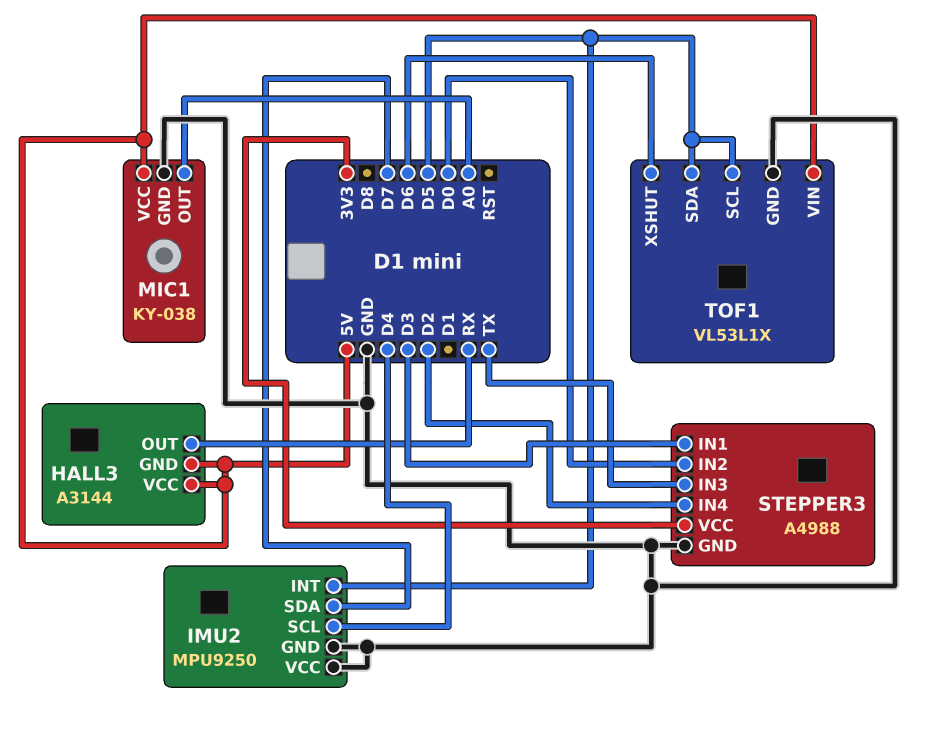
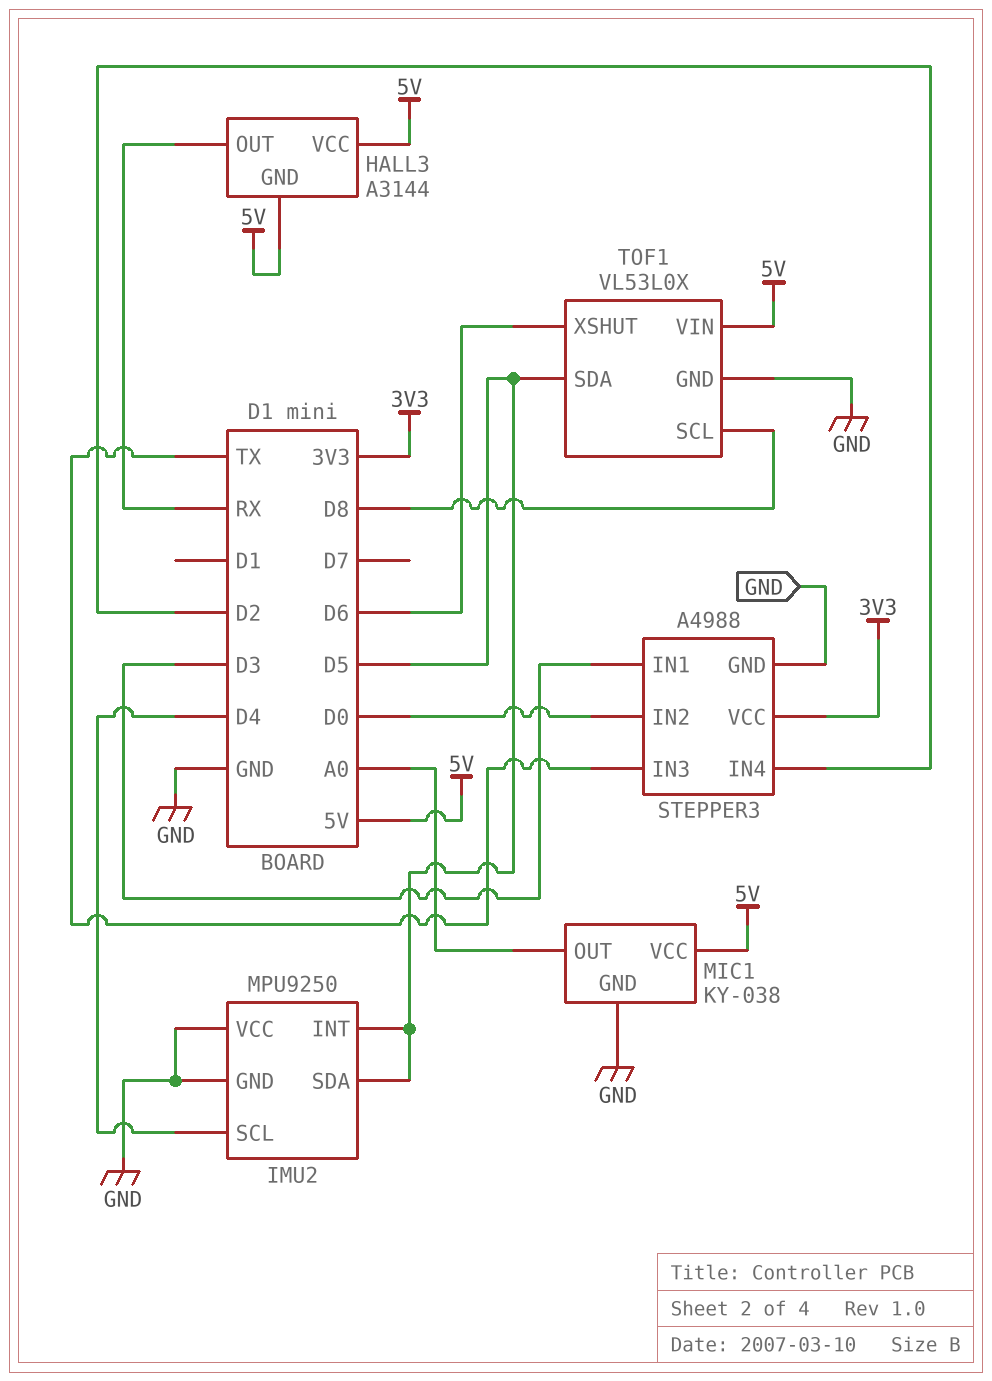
IMU2 pin SDA: D7 -> D5
TOF1: VL53L1X -> VL53L0X
TOF1 pin SCL: D5 -> D8

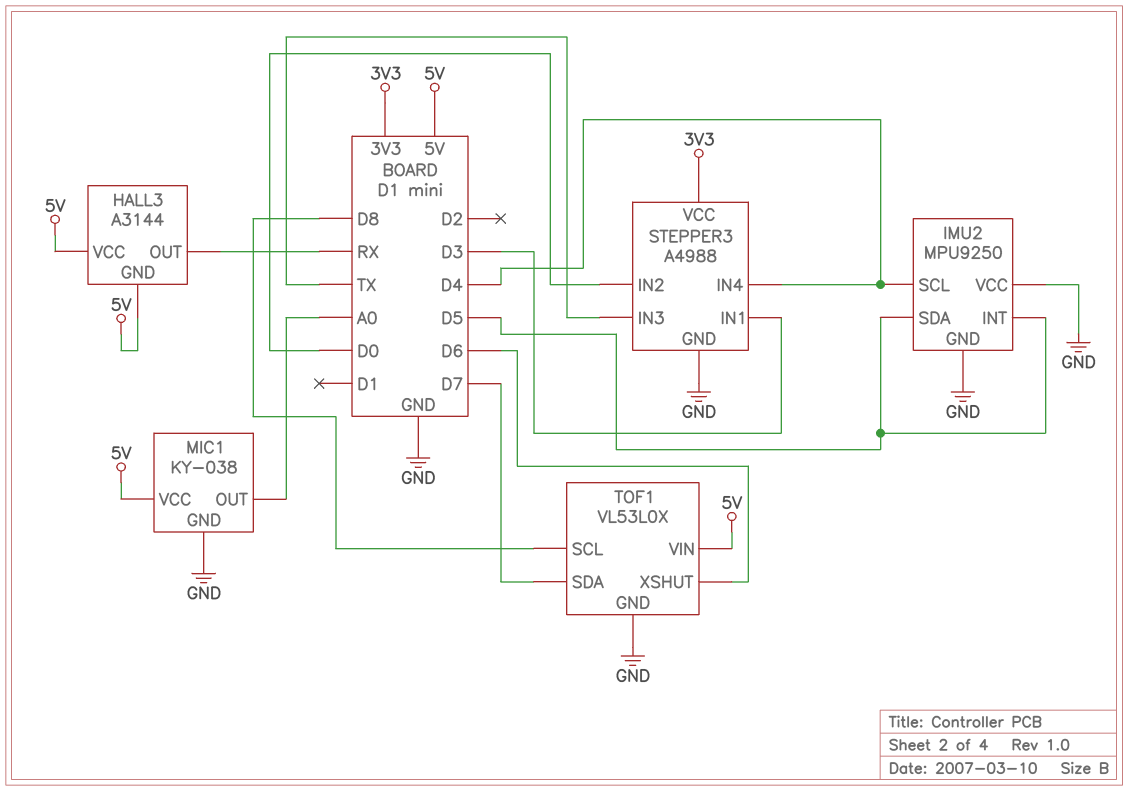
STEPPER3 pin IN4: D2 -> D4
TOF1 pin SDA: D5 -> D7

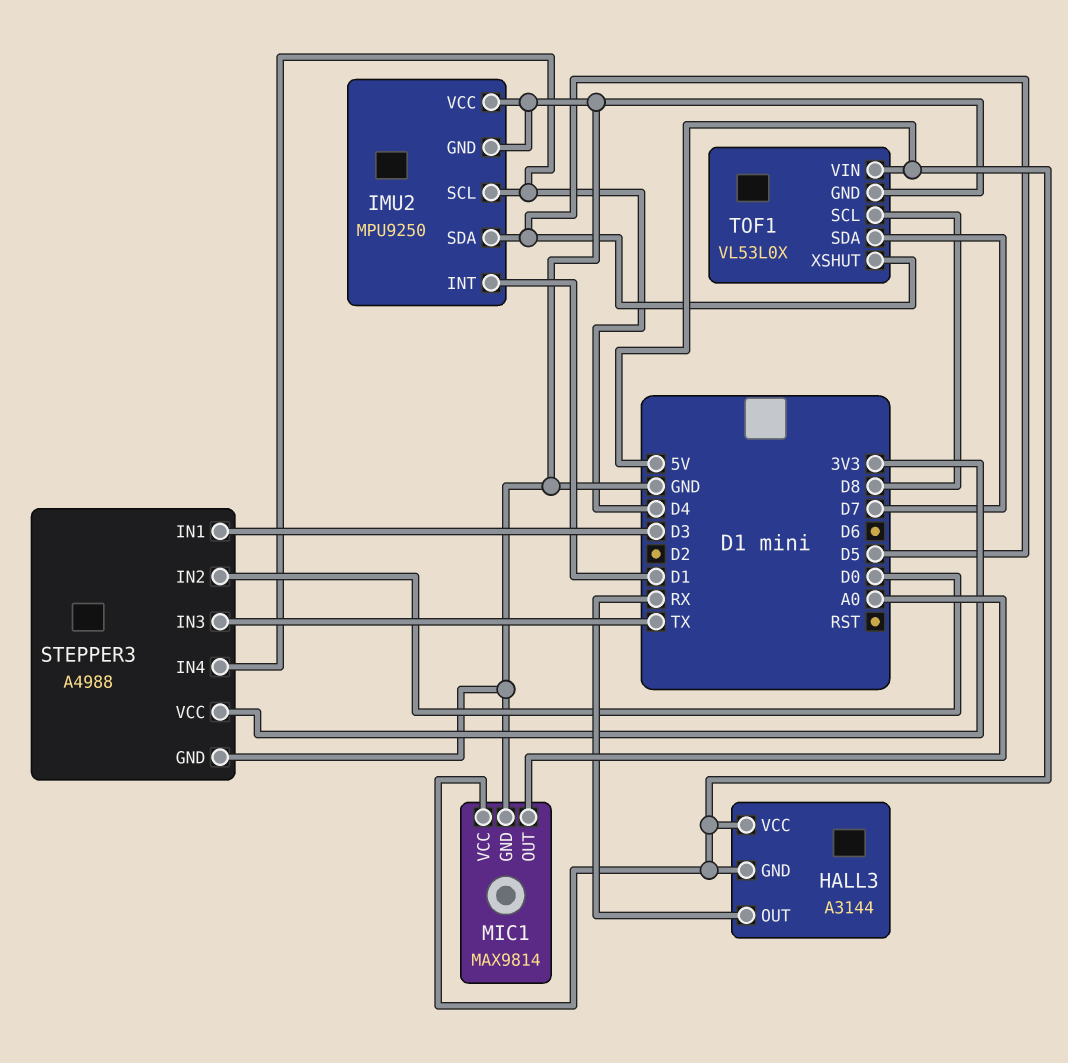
IMU2 pin INT: D5 -> D1
MIC1: KY-038 -> MAX9814
TOF1 pin XSHUT: D6 -> D5

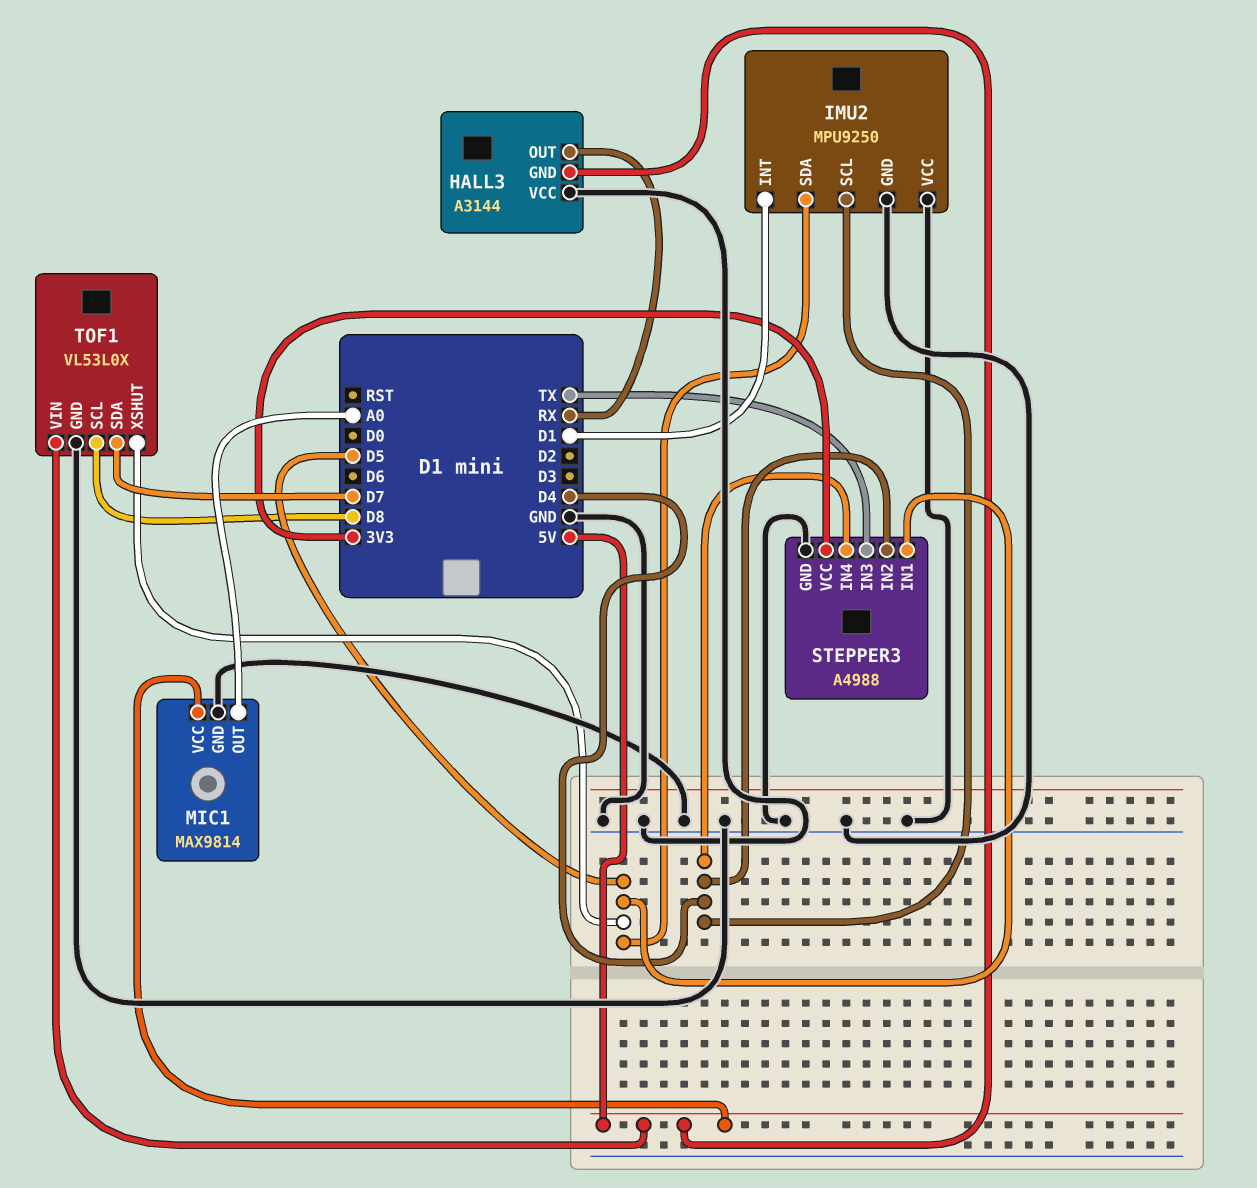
HALL3 pin VCC: 5V -> GND
STEPPER3 pin IN1: D3 -> D5
STEPPER3 pin IN2: D0 -> D4

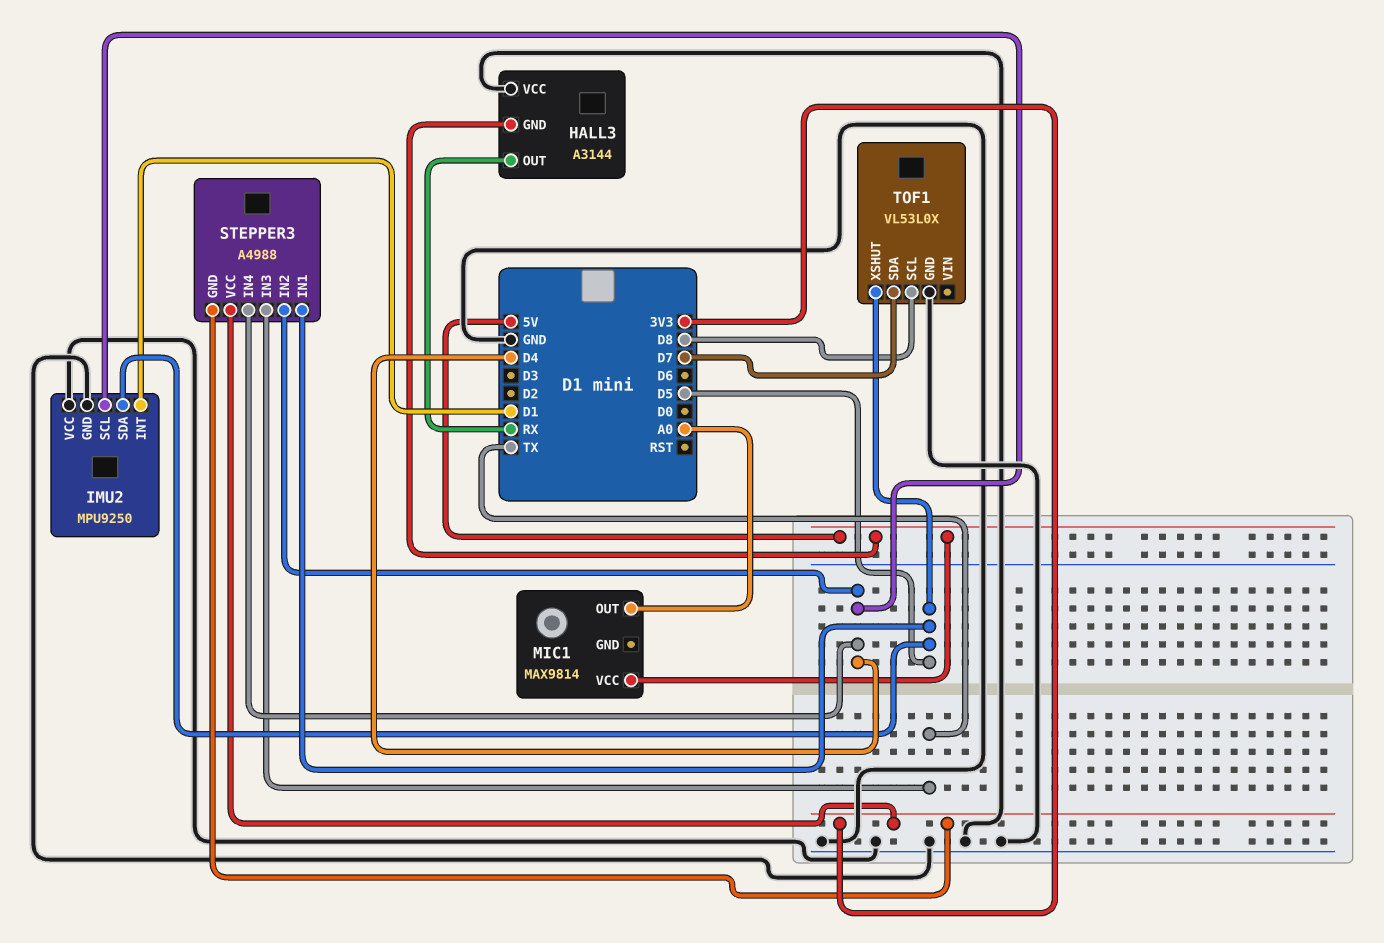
MIC1 pin GND: GND -> none
STEPPER3 pin GND: GND -> 3V3
TOF1 pin VIN: 5V -> none

